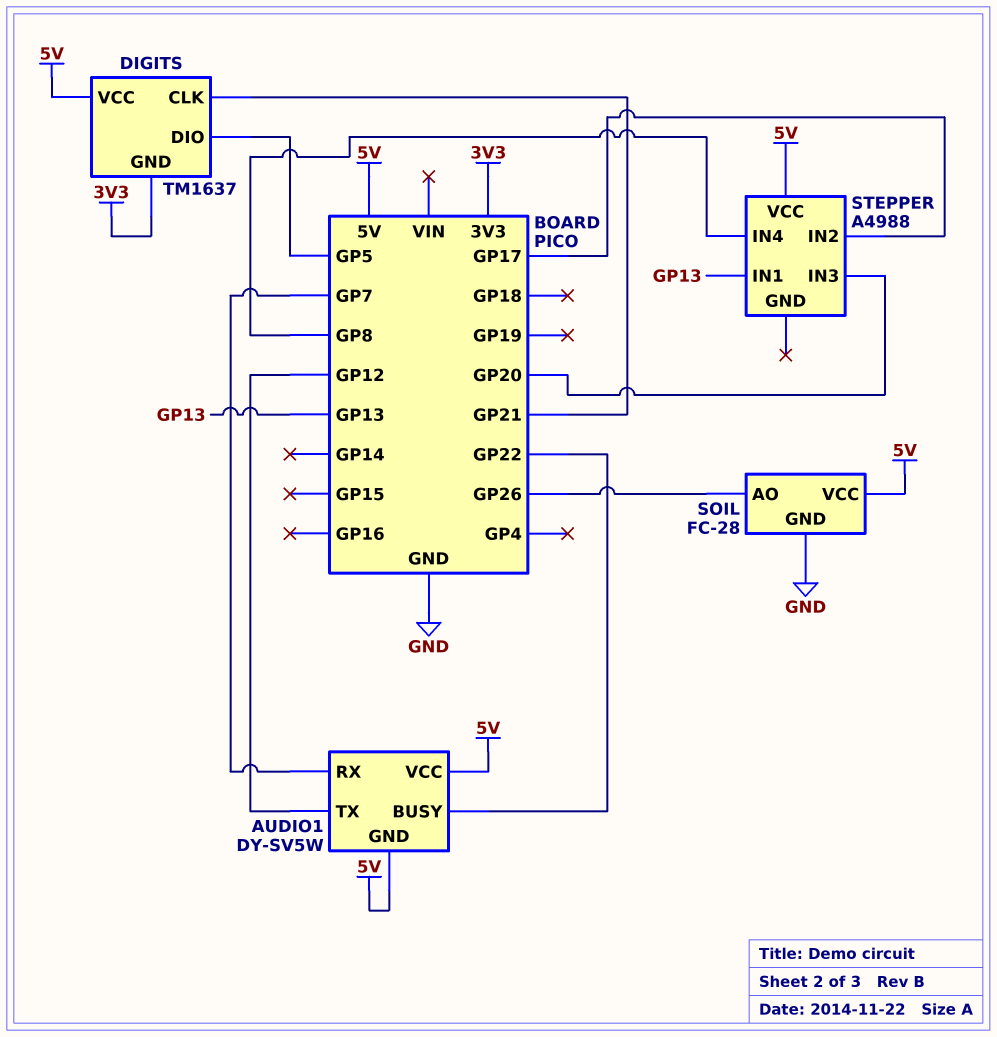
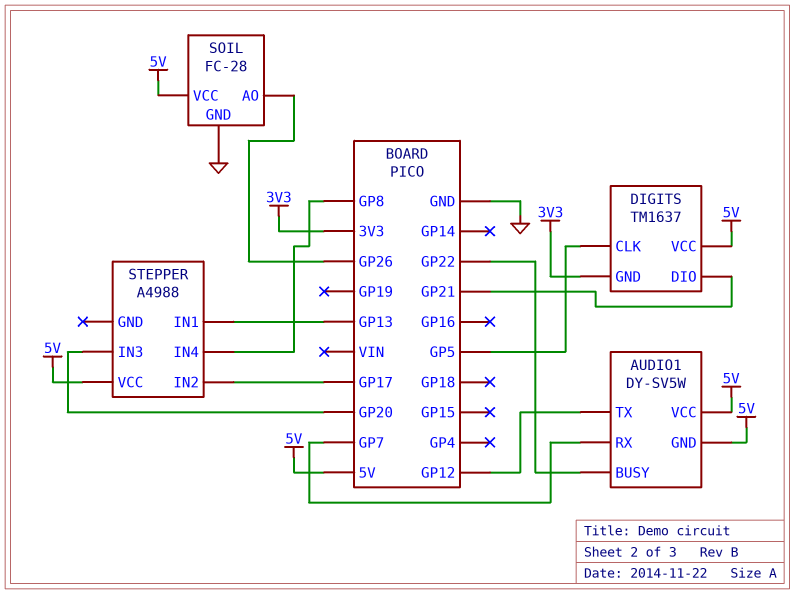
DIGITS pin CLK: GP21 -> GP5
DIGITS pin DIO: GP5 -> GP21

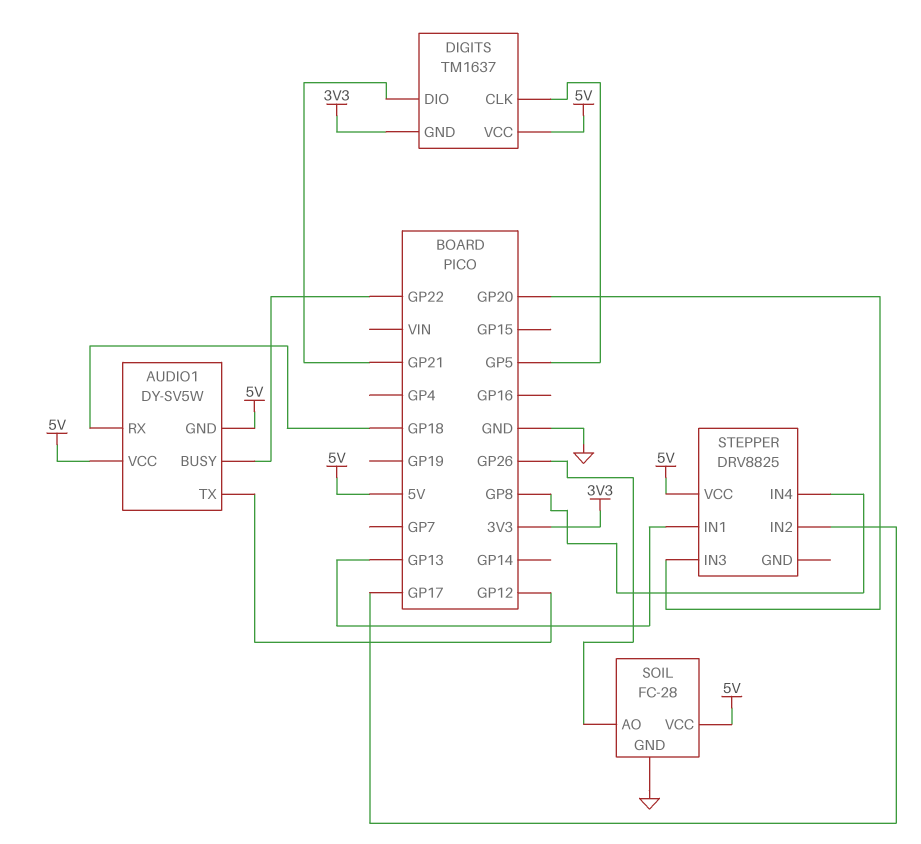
AUDIO1 pin RX: GP7 -> GP18
STEPPER: A4988 -> DRV8825

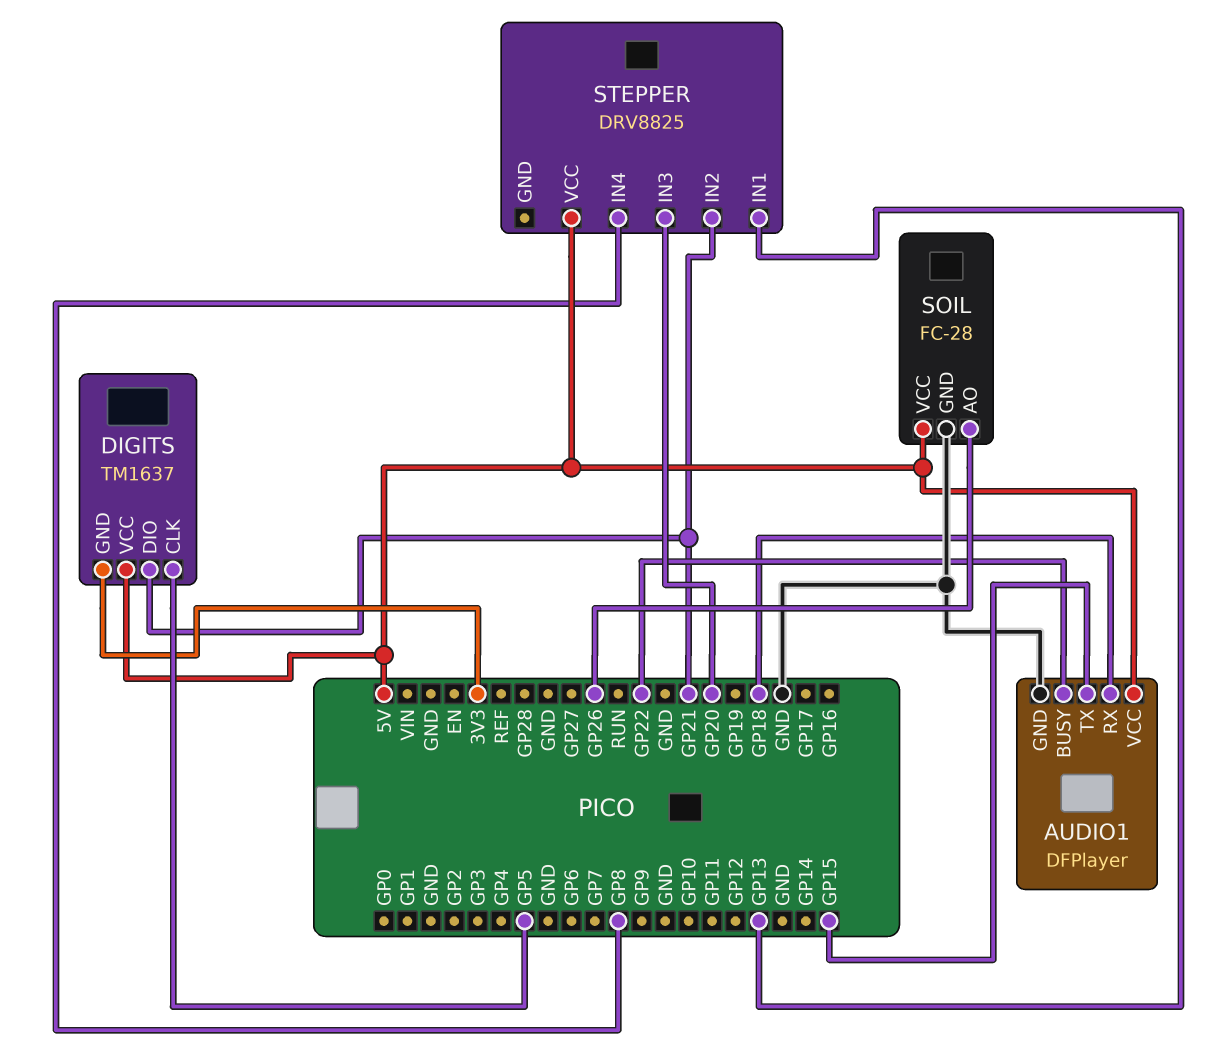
AUDIO1: DY-SV5W -> DFPlayer
AUDIO1 pin GND: 5V -> GND
AUDIO1 pin TX: GP12 -> GP15
STEPPER pin IN2: GP17 -> GP21

